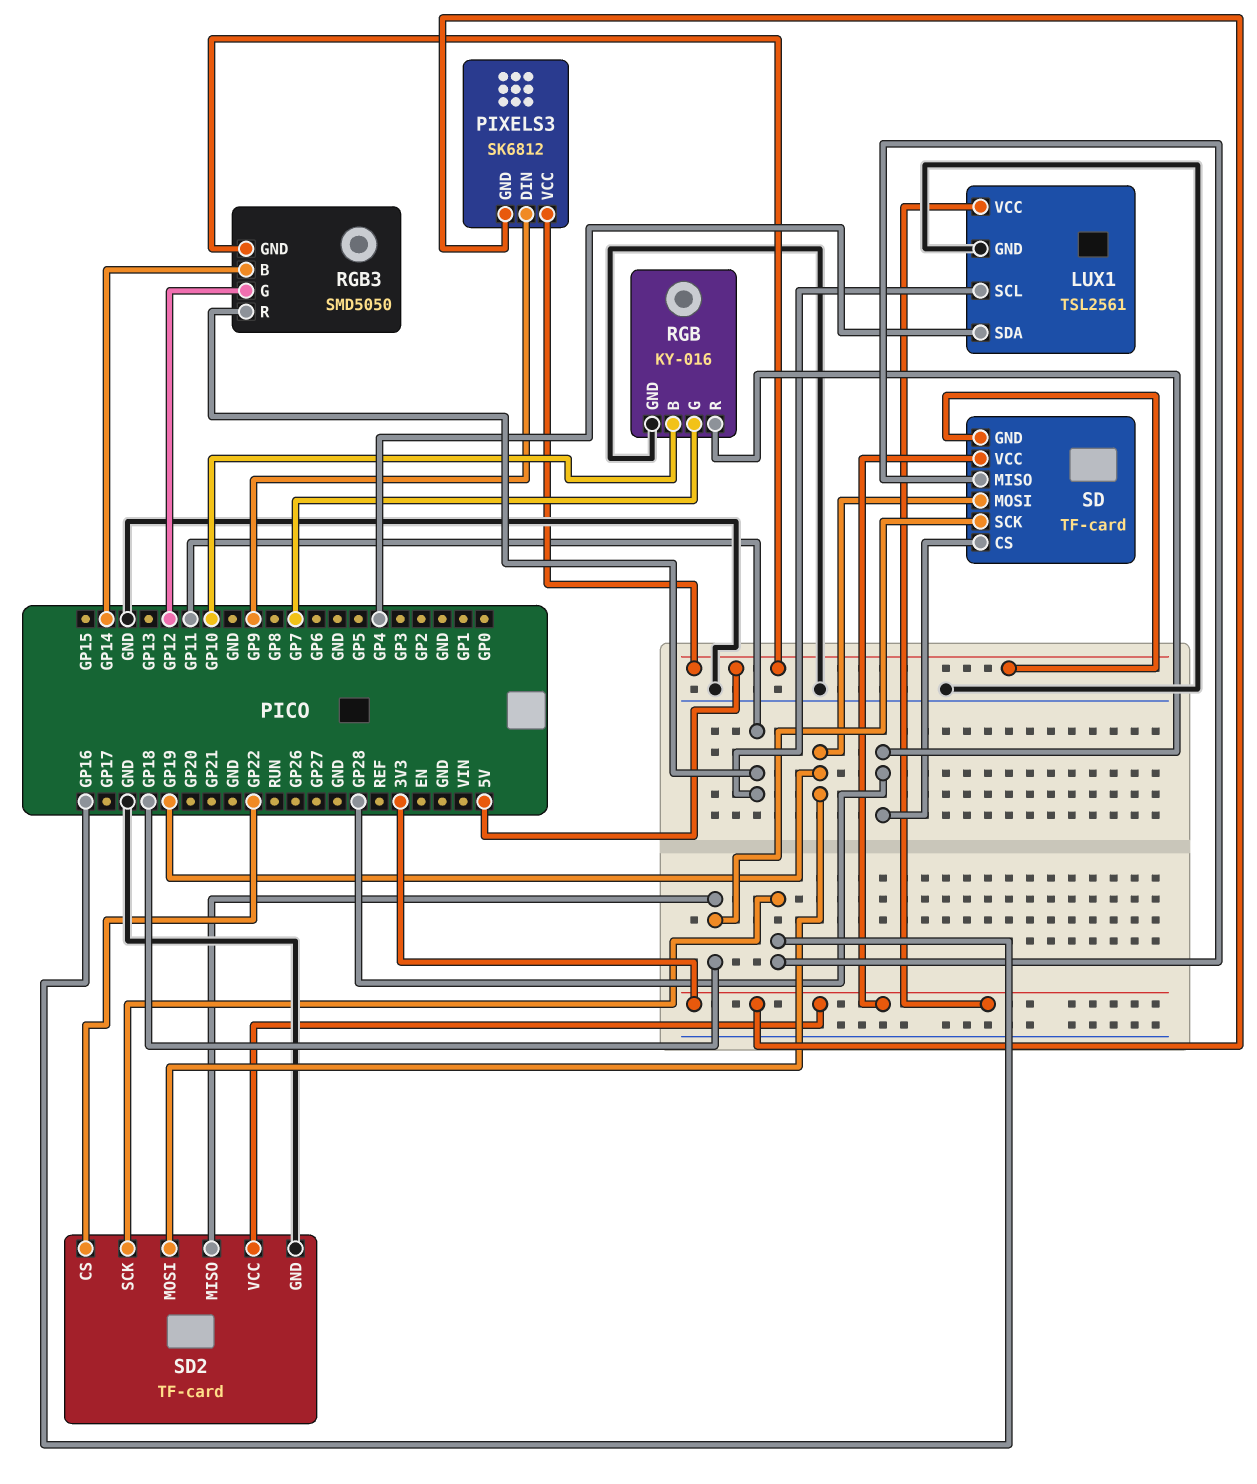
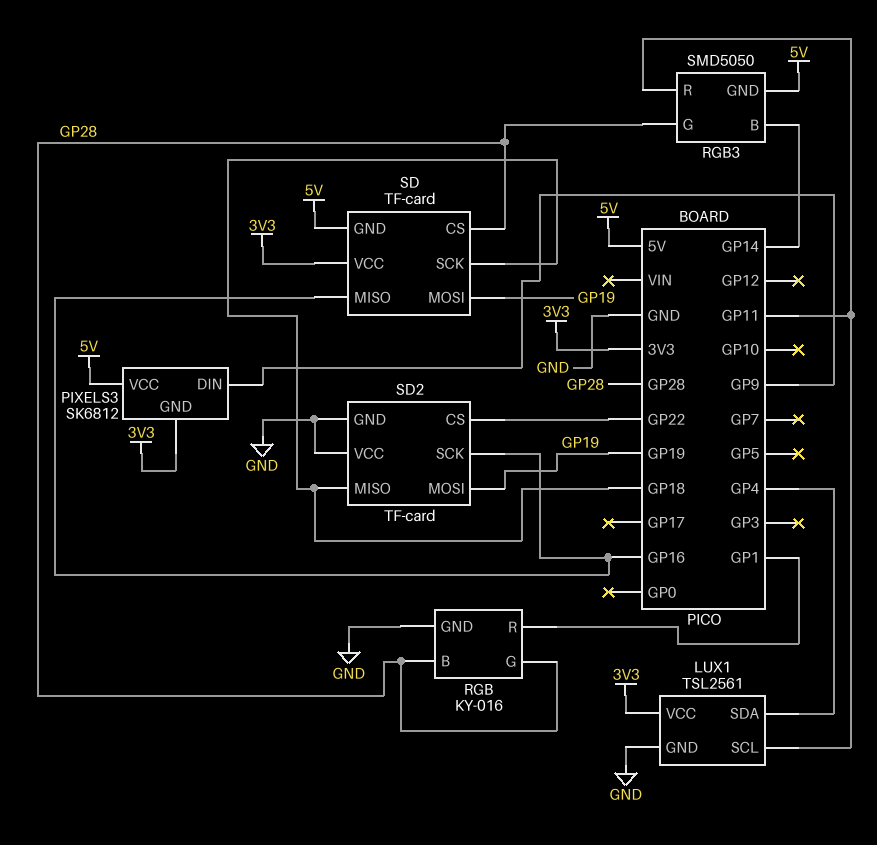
RGB pin B: GP10 -> GP28
RGB pin G: GP7 -> GP28
RGB pin R: GP28 -> GP1
RGB3 pin G: GP12 -> GP28
SD2 pin VCC: 3V3 -> GND

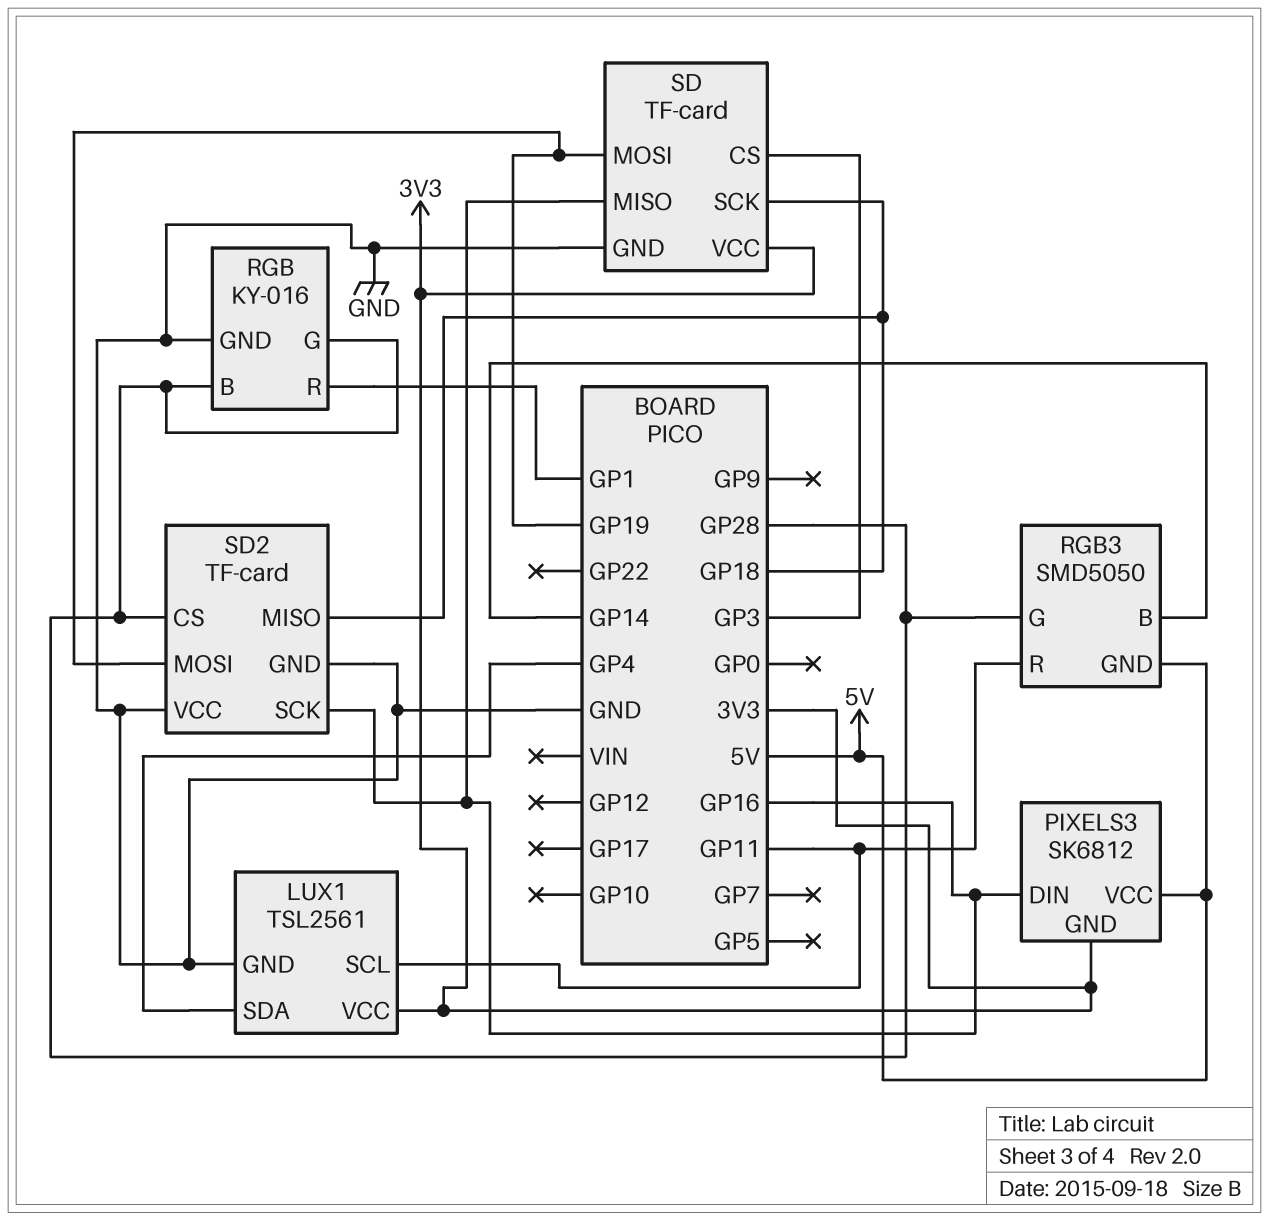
PIXELS3 pin DIN: GP9 -> GP16
SD pin CS: GP28 -> GP3
SD pin GND: 5V -> GND
SD2 pin CS: GP22 -> GP28

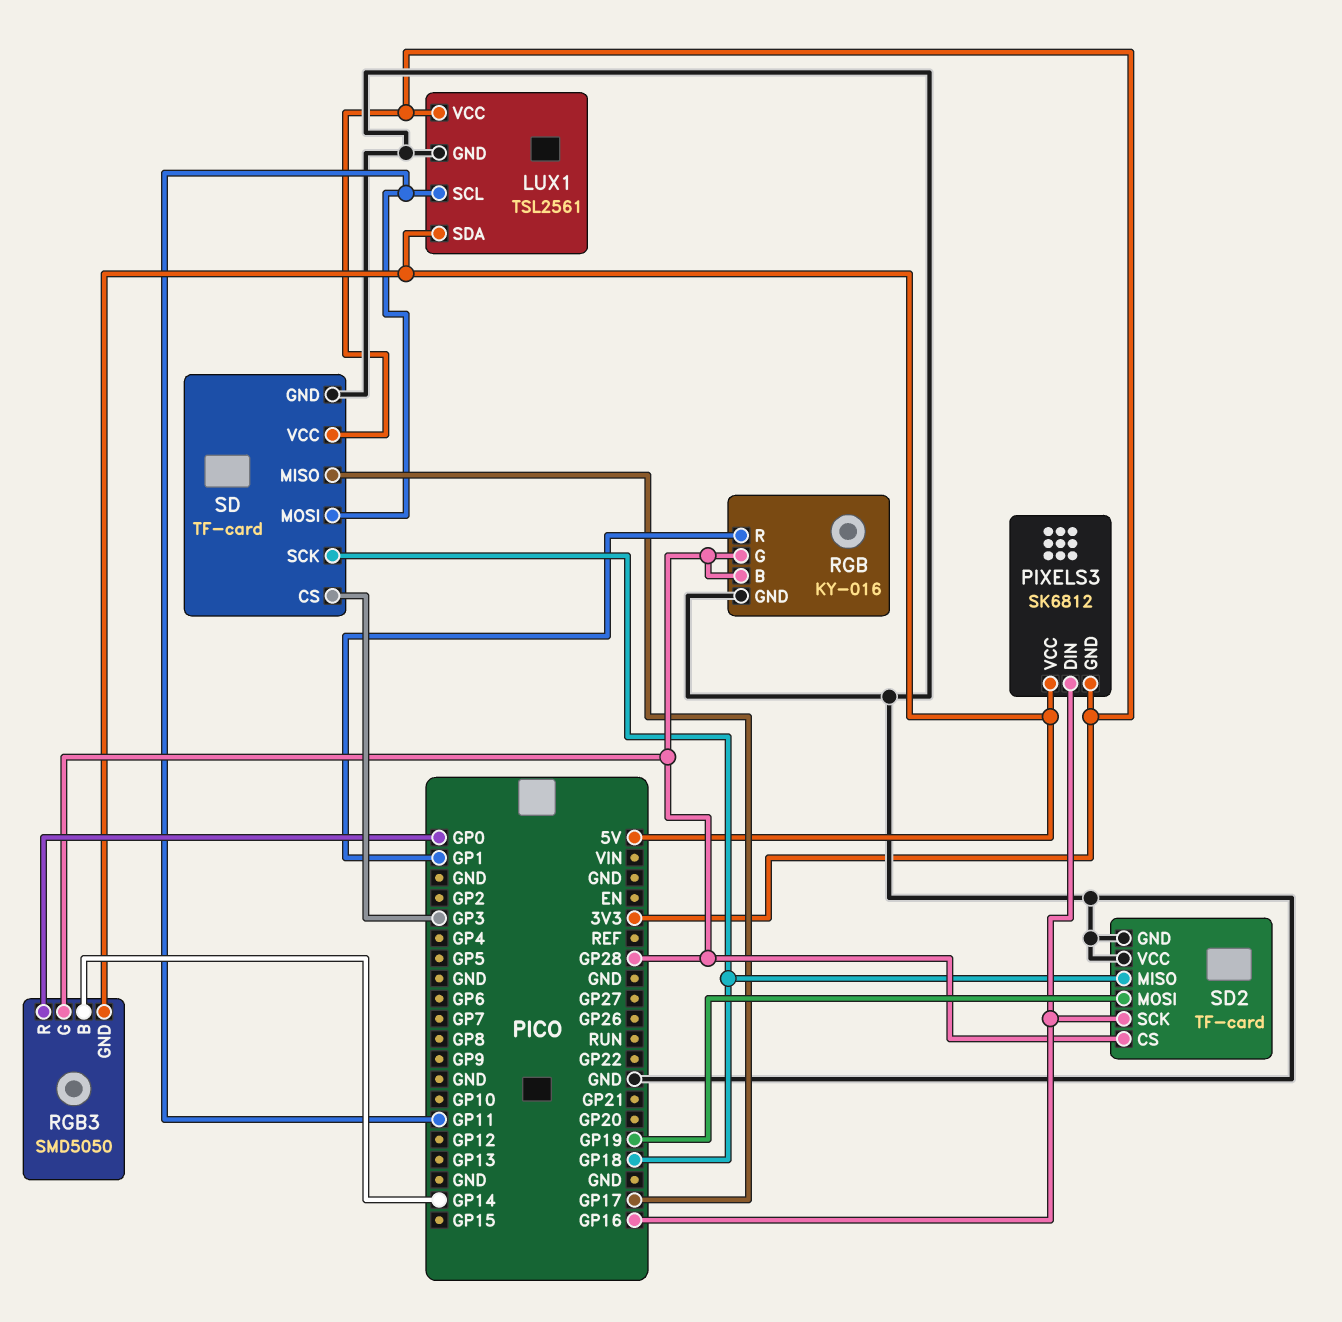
LUX1 pin SDA: GP4 -> 5V
RGB3 pin R: GP11 -> GP0
SD pin MISO: GP16 -> GP17
SD pin MOSI: GP19 -> GP11

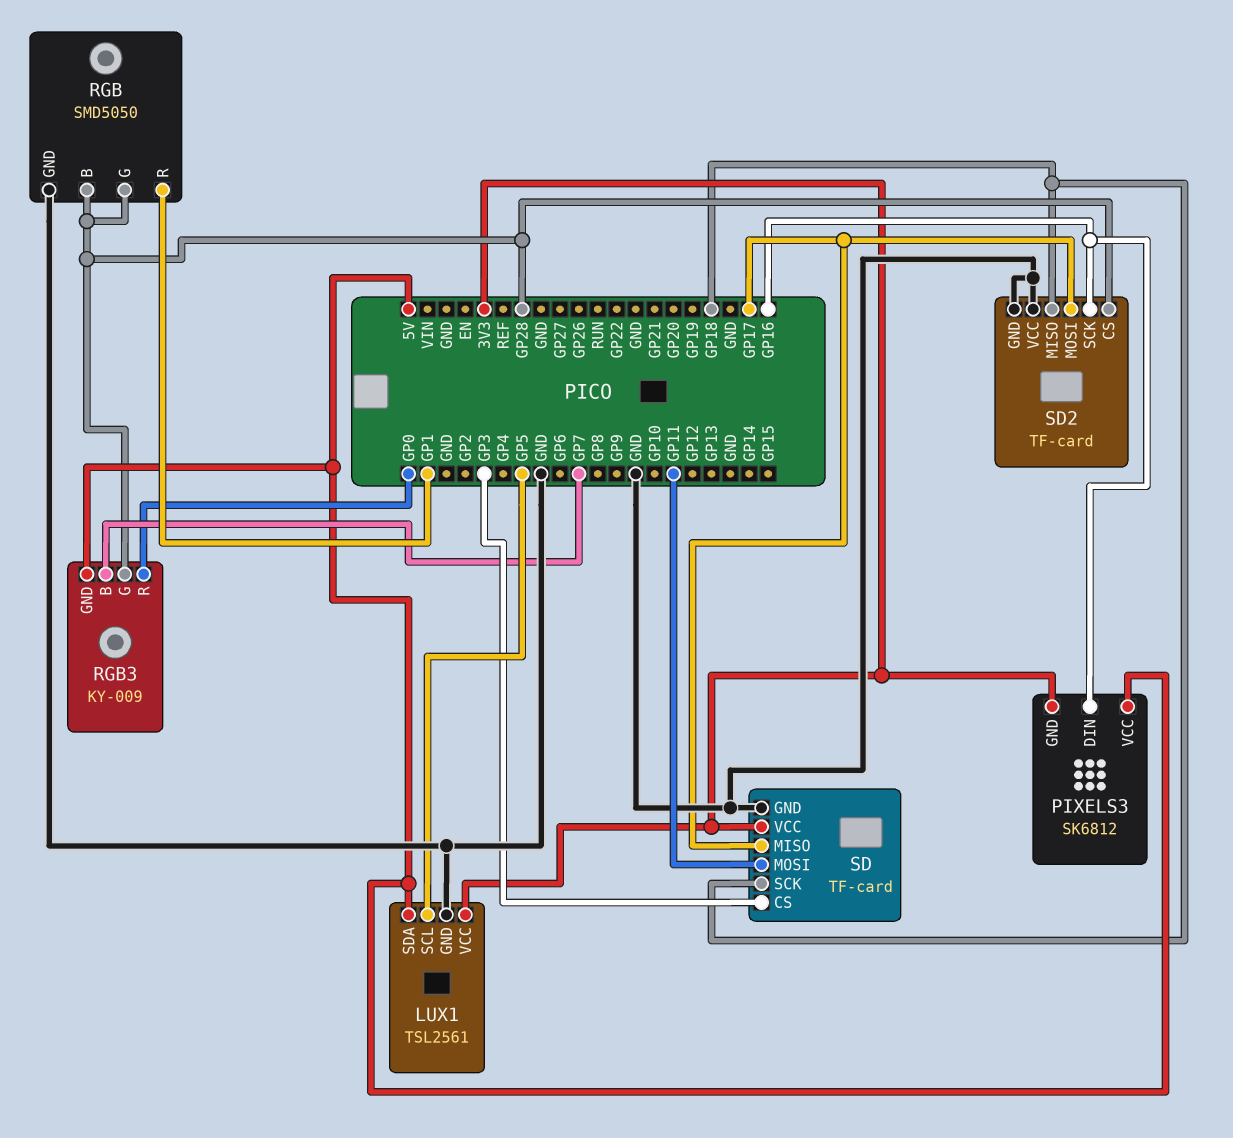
LUX1 pin SCL: GP11 -> GP5
RGB: KY-016 -> SMD5050
RGB3: SMD5050 -> KY-009
RGB3 pin B: GP14 -> GP7
SD2 pin MOSI: GP19 -> GP17

